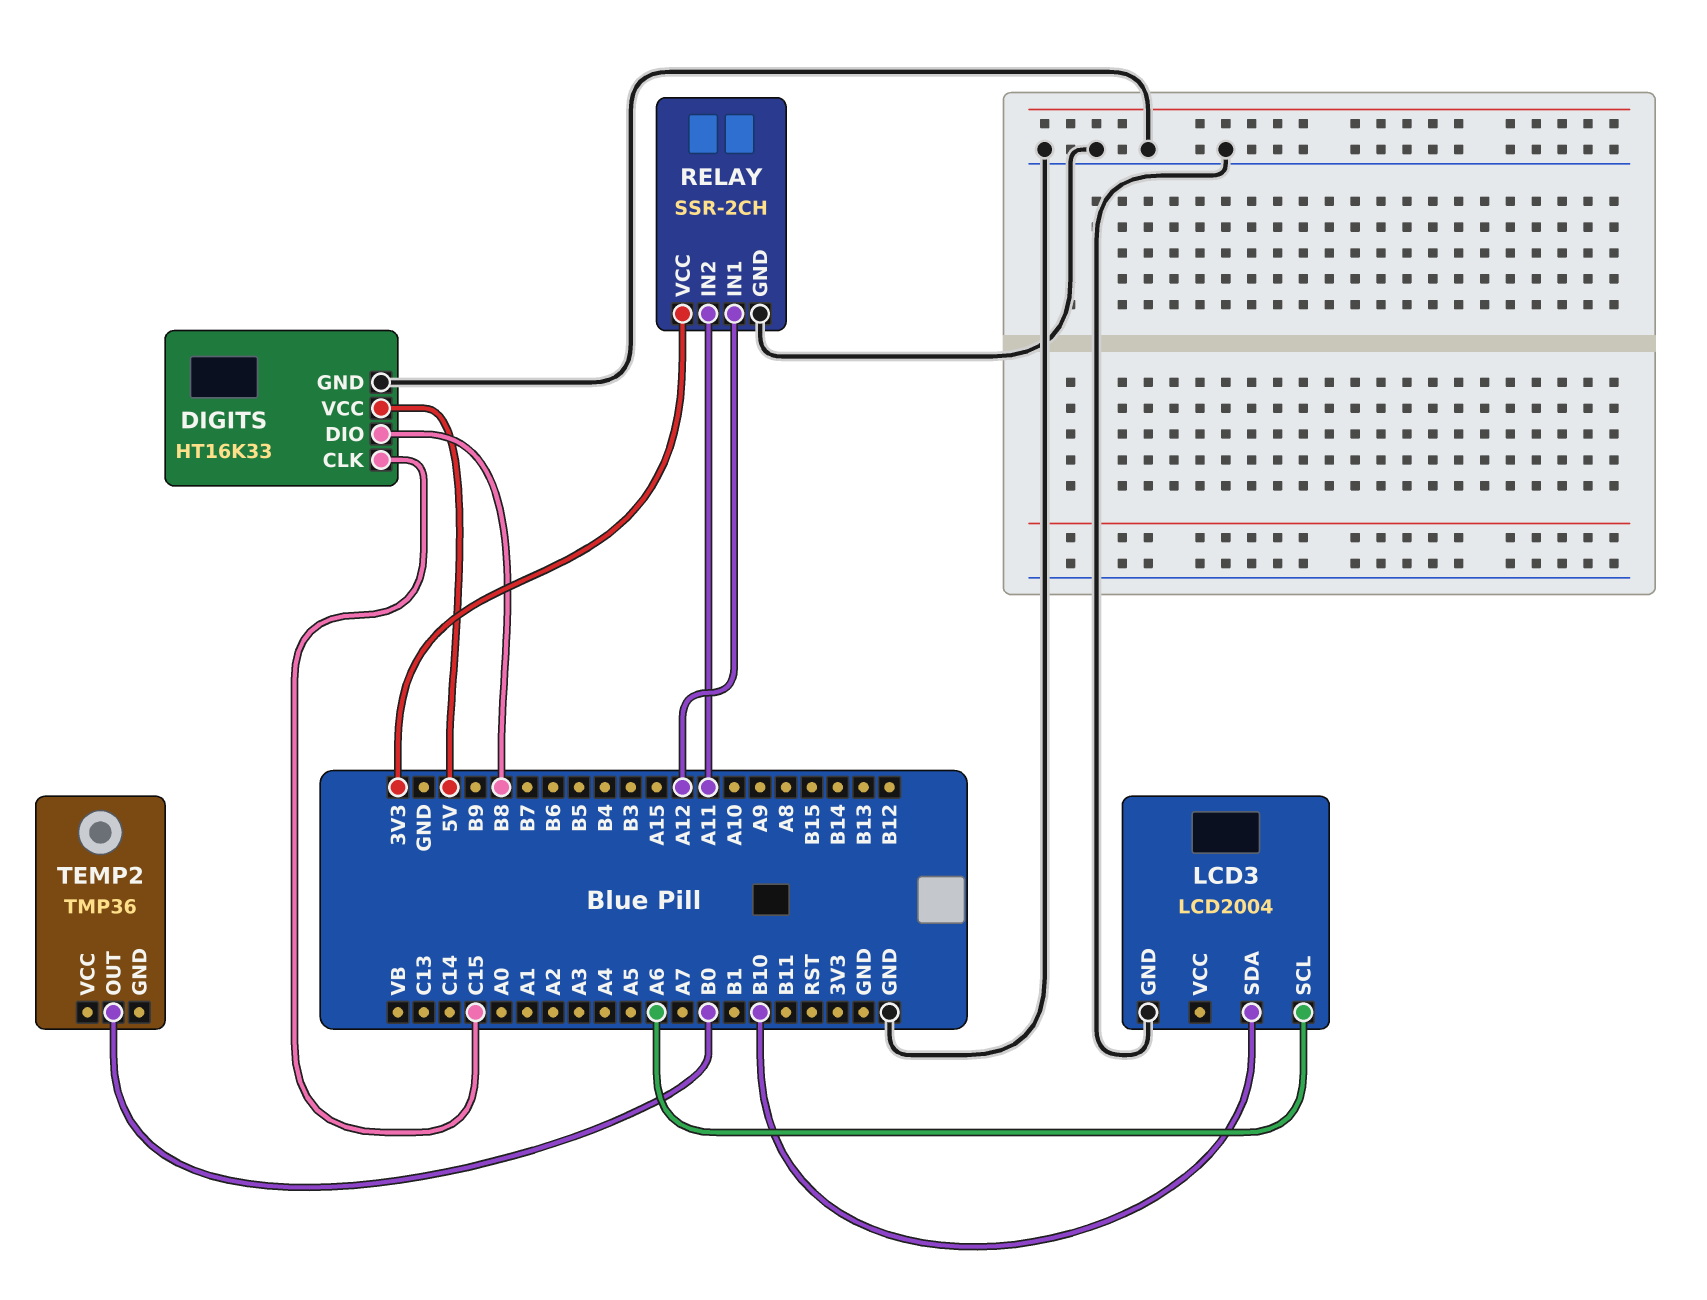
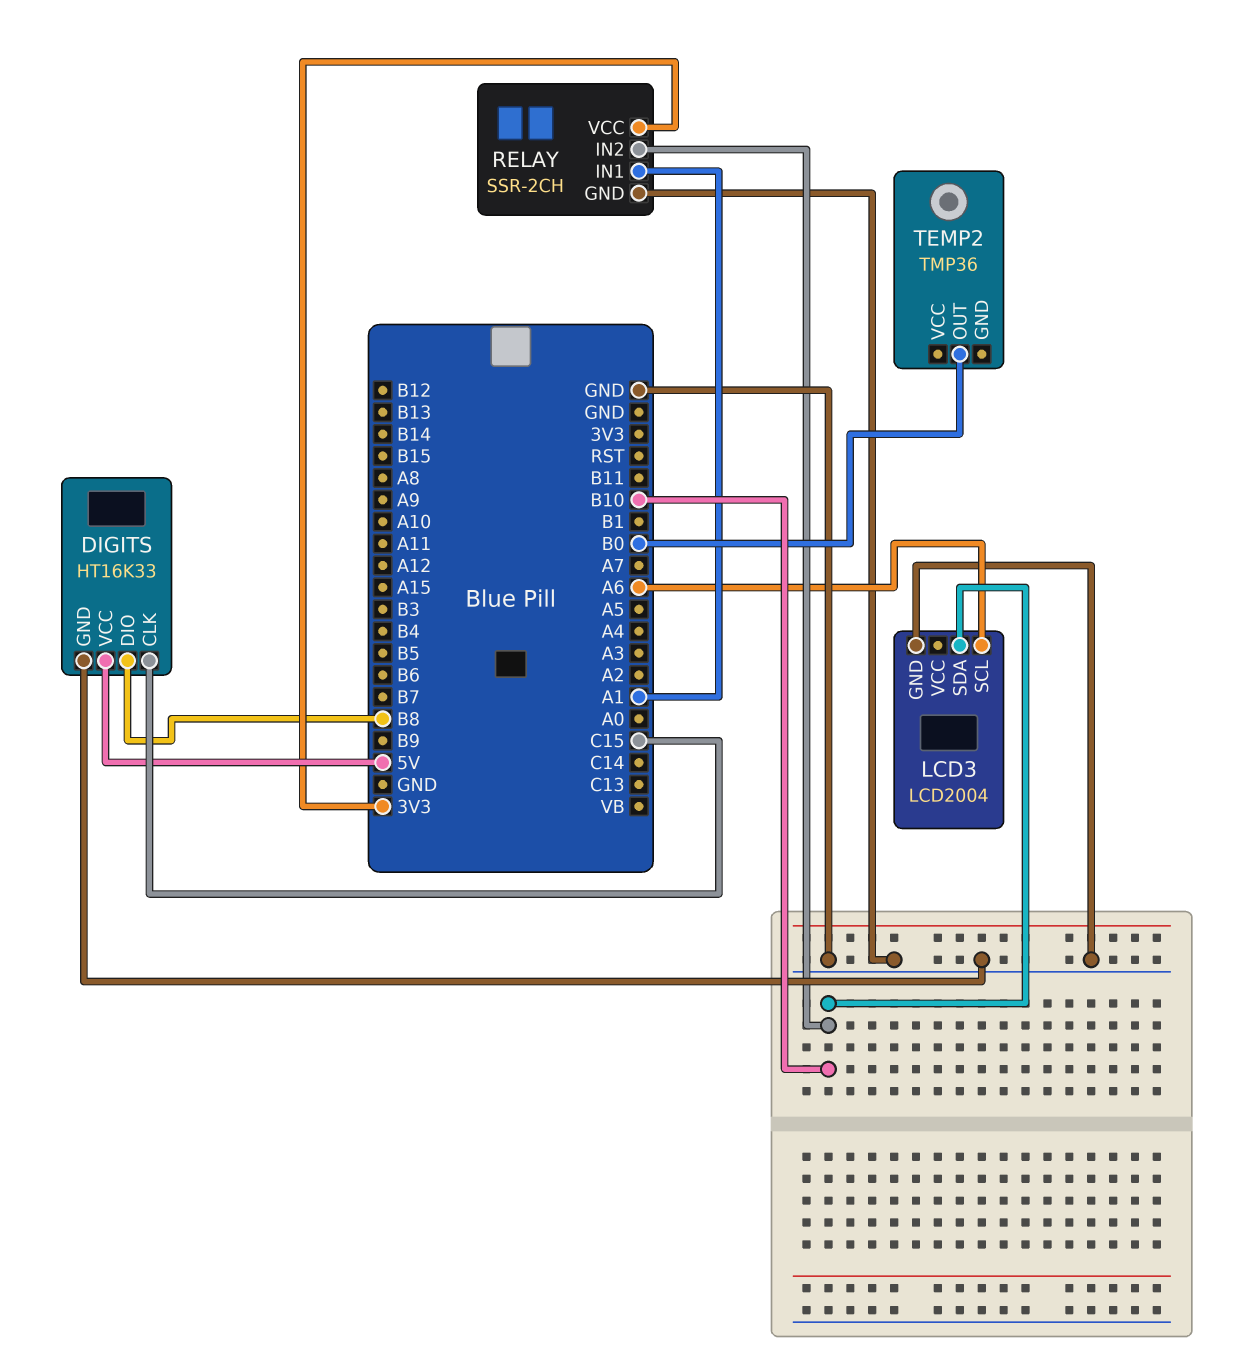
RELAY pin IN1: A12 -> A1
RELAY pin IN2: A11 -> B10

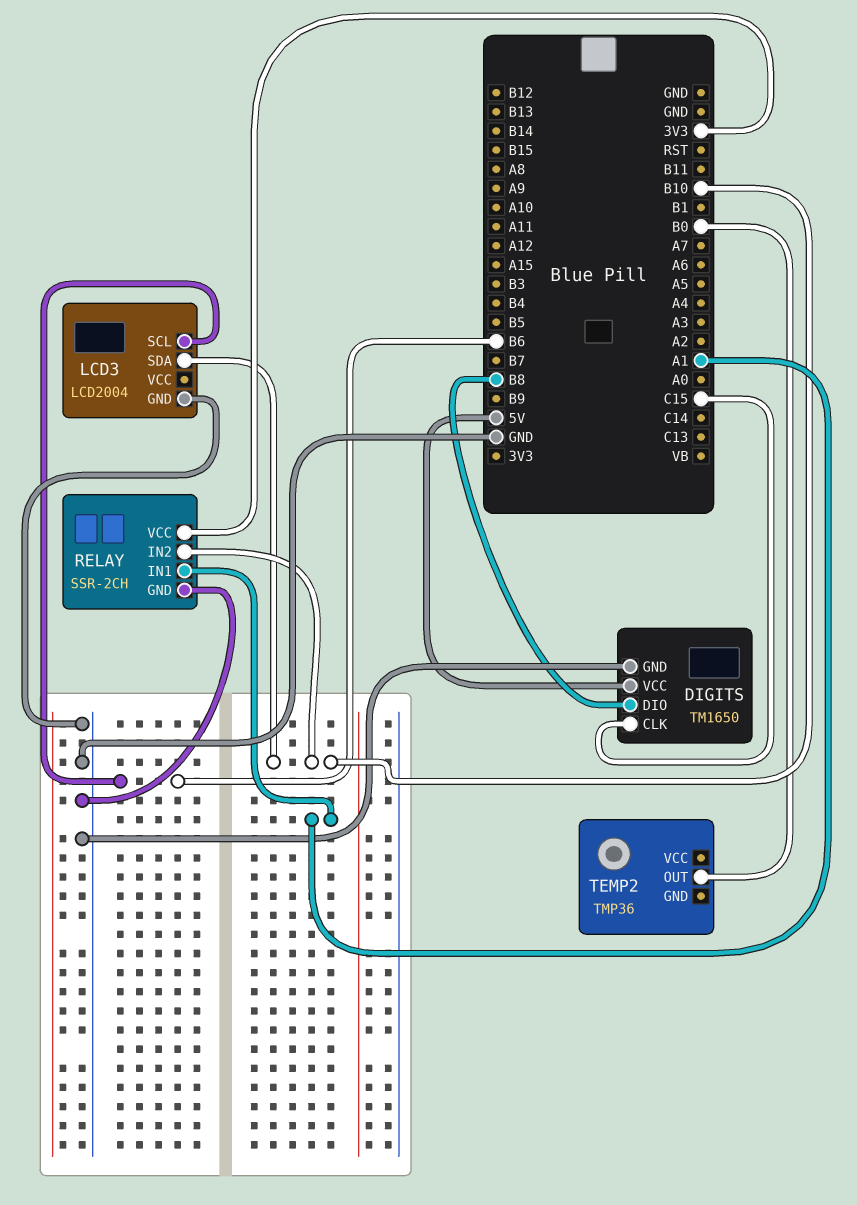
DIGITS: HT16K33 -> TM1650
LCD3 pin SCL: A6 -> B6

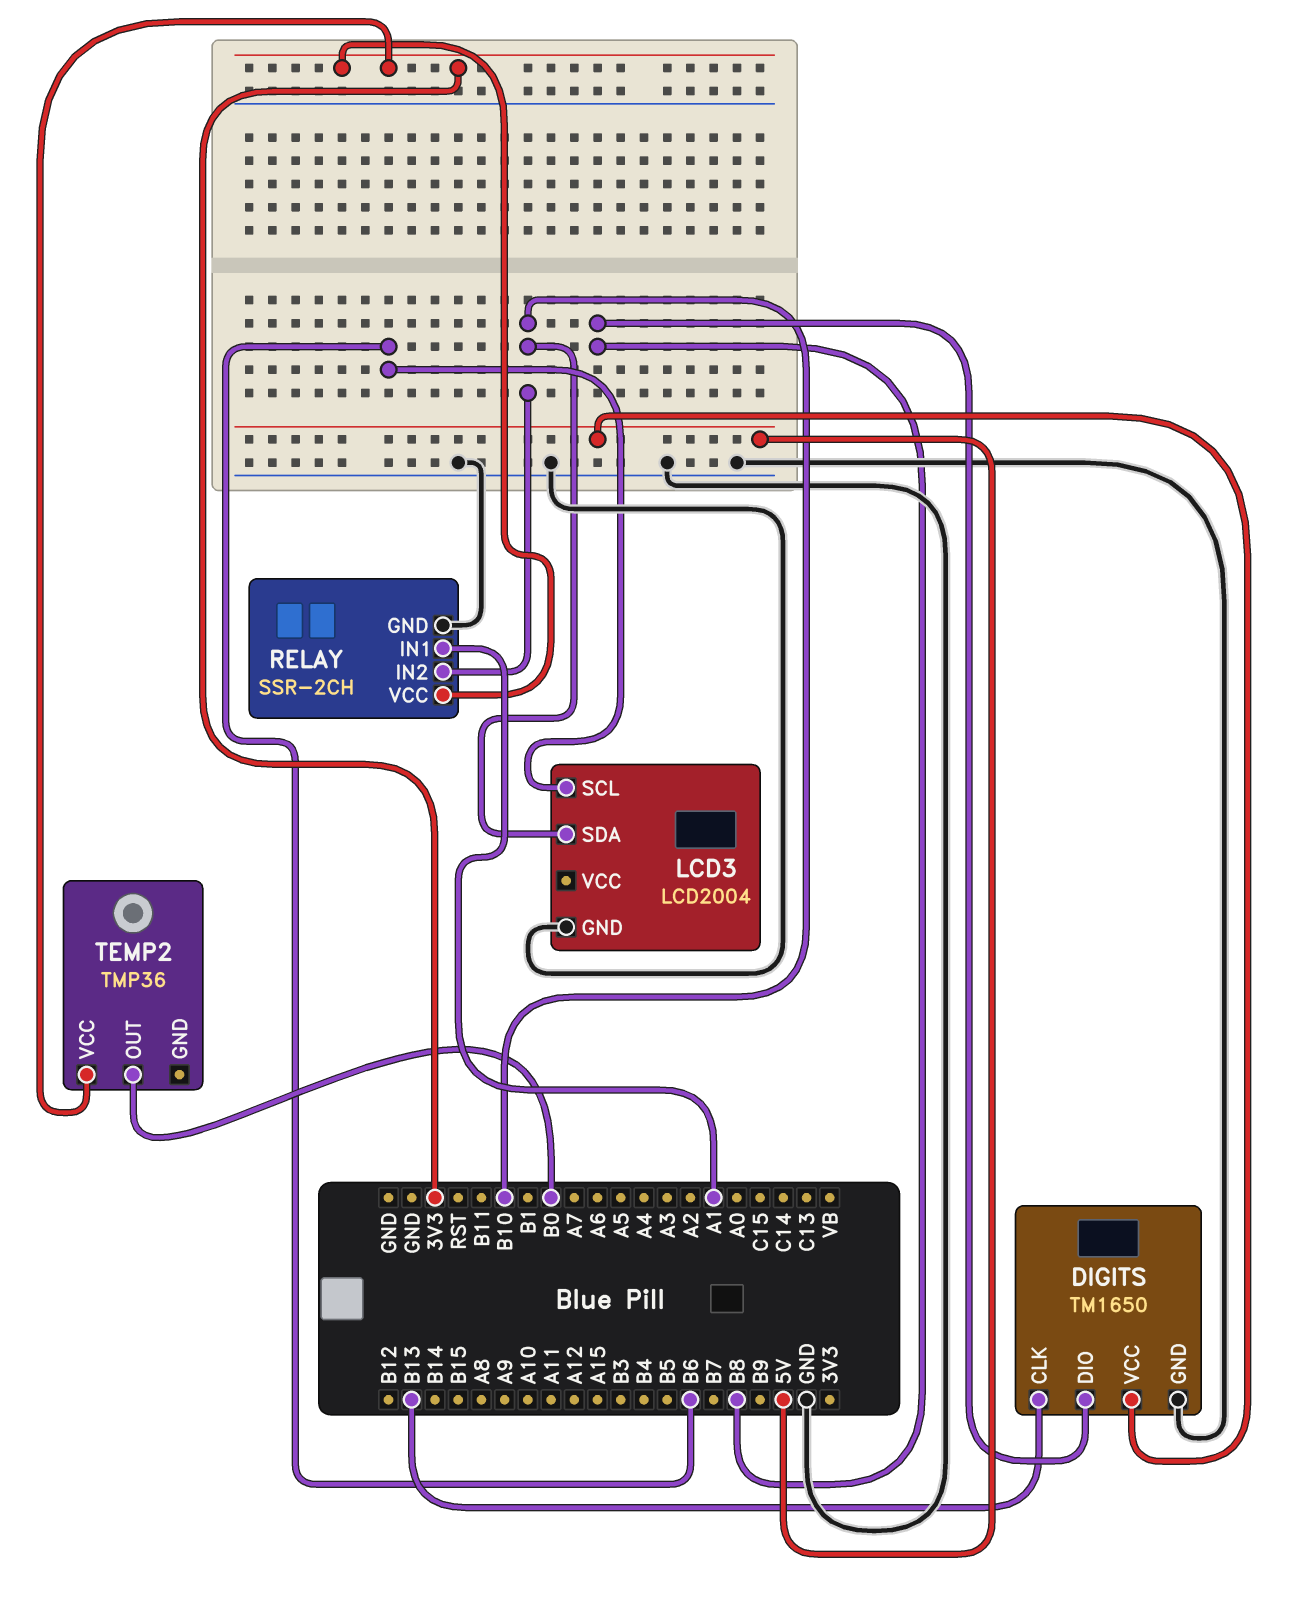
DIGITS pin CLK: C15 -> B13
TEMP2 pin VCC: none -> 3V3

